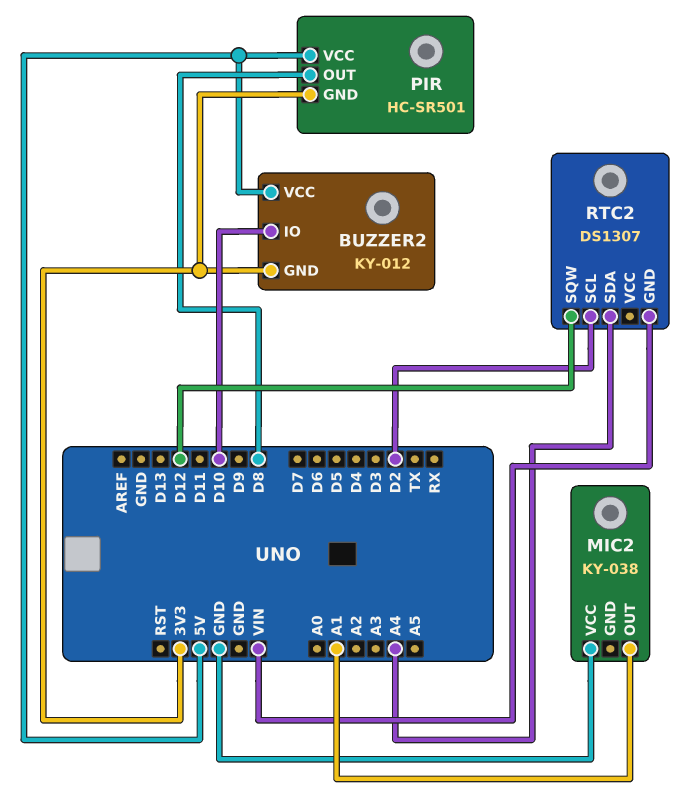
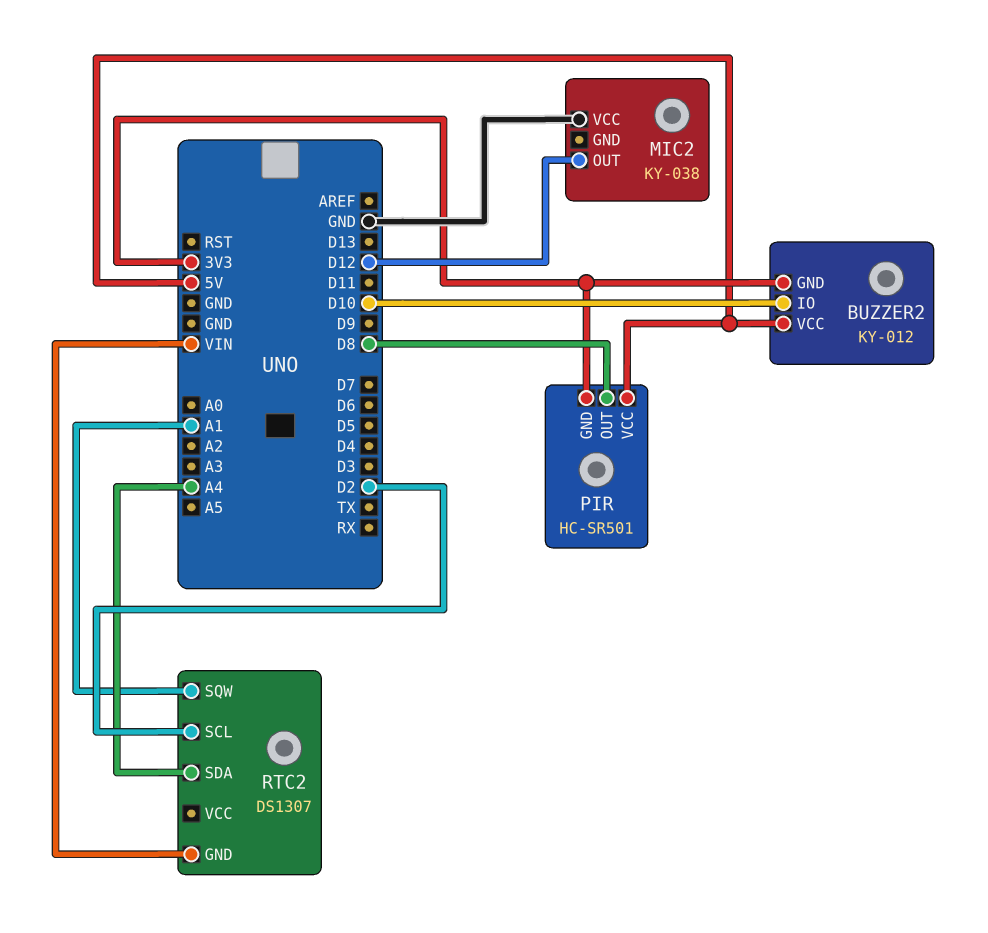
MIC2 pin OUT: A1 -> D12
RTC2 pin SQW: D12 -> A1

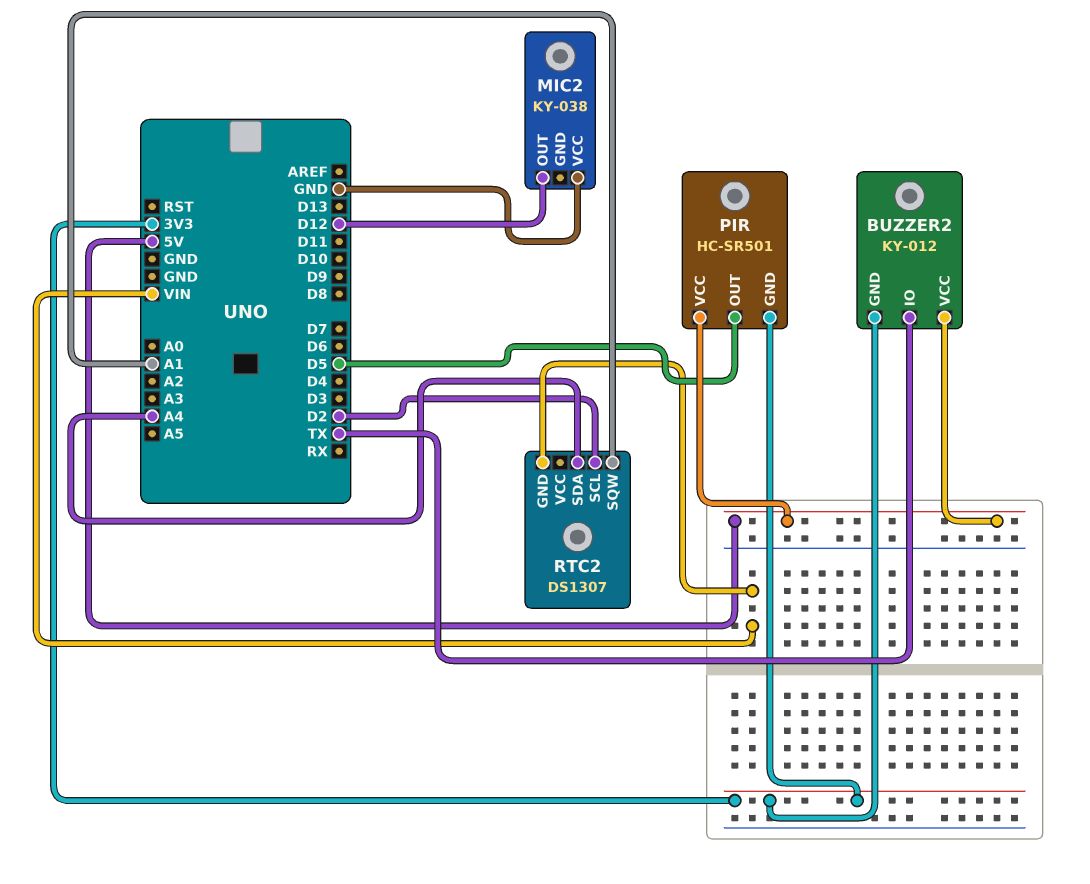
BUZZER2 pin IO: D10 -> TX
PIR pin OUT: D8 -> D5

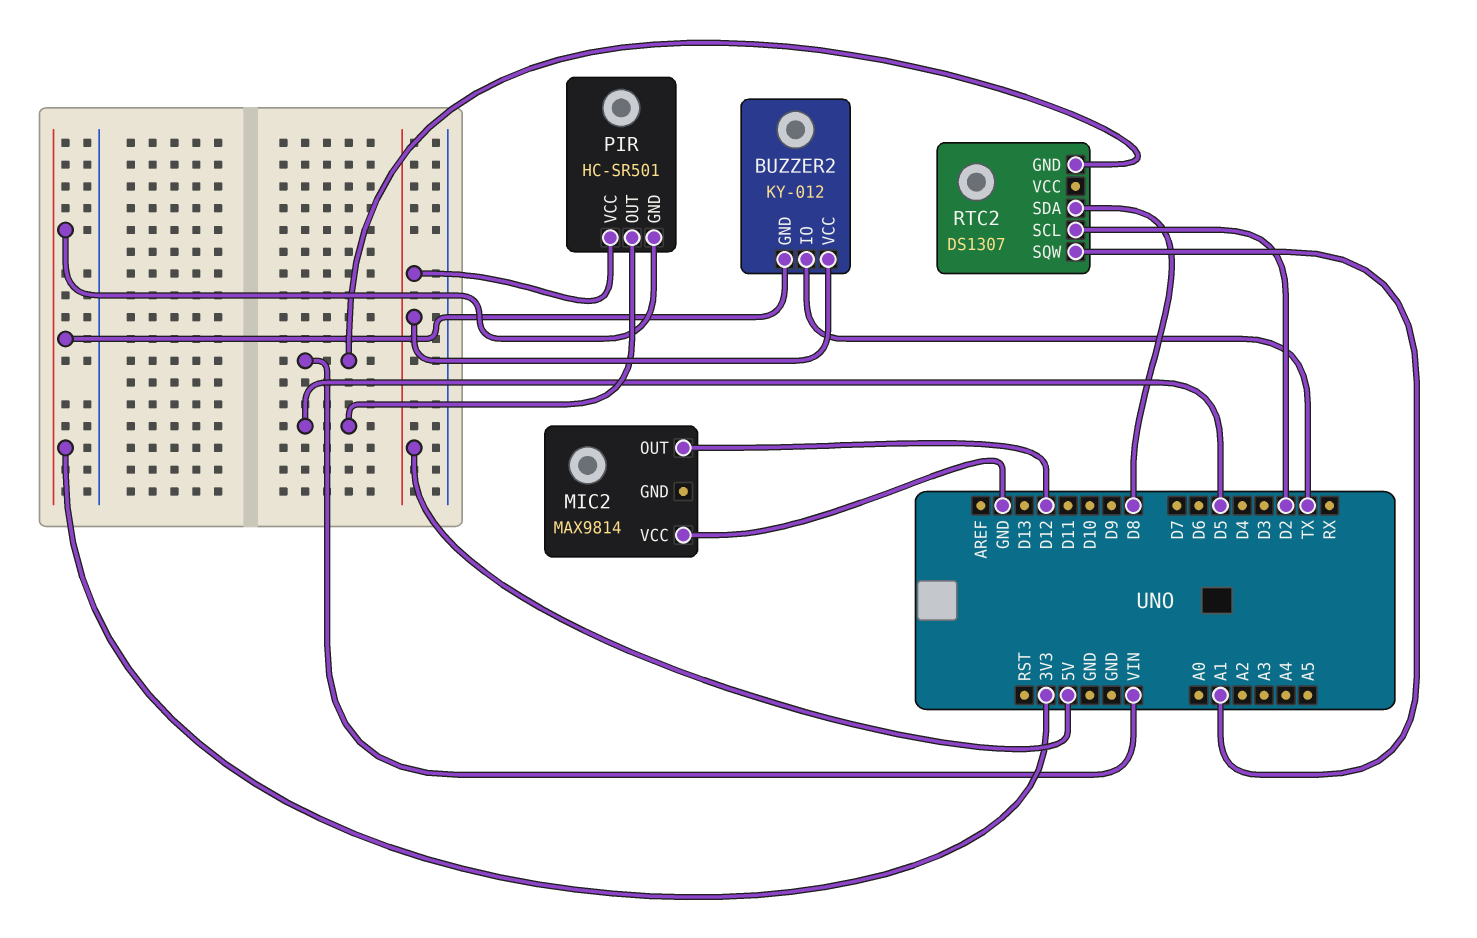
MIC2: KY-038 -> MAX9814
RTC2 pin SDA: A4 -> D8

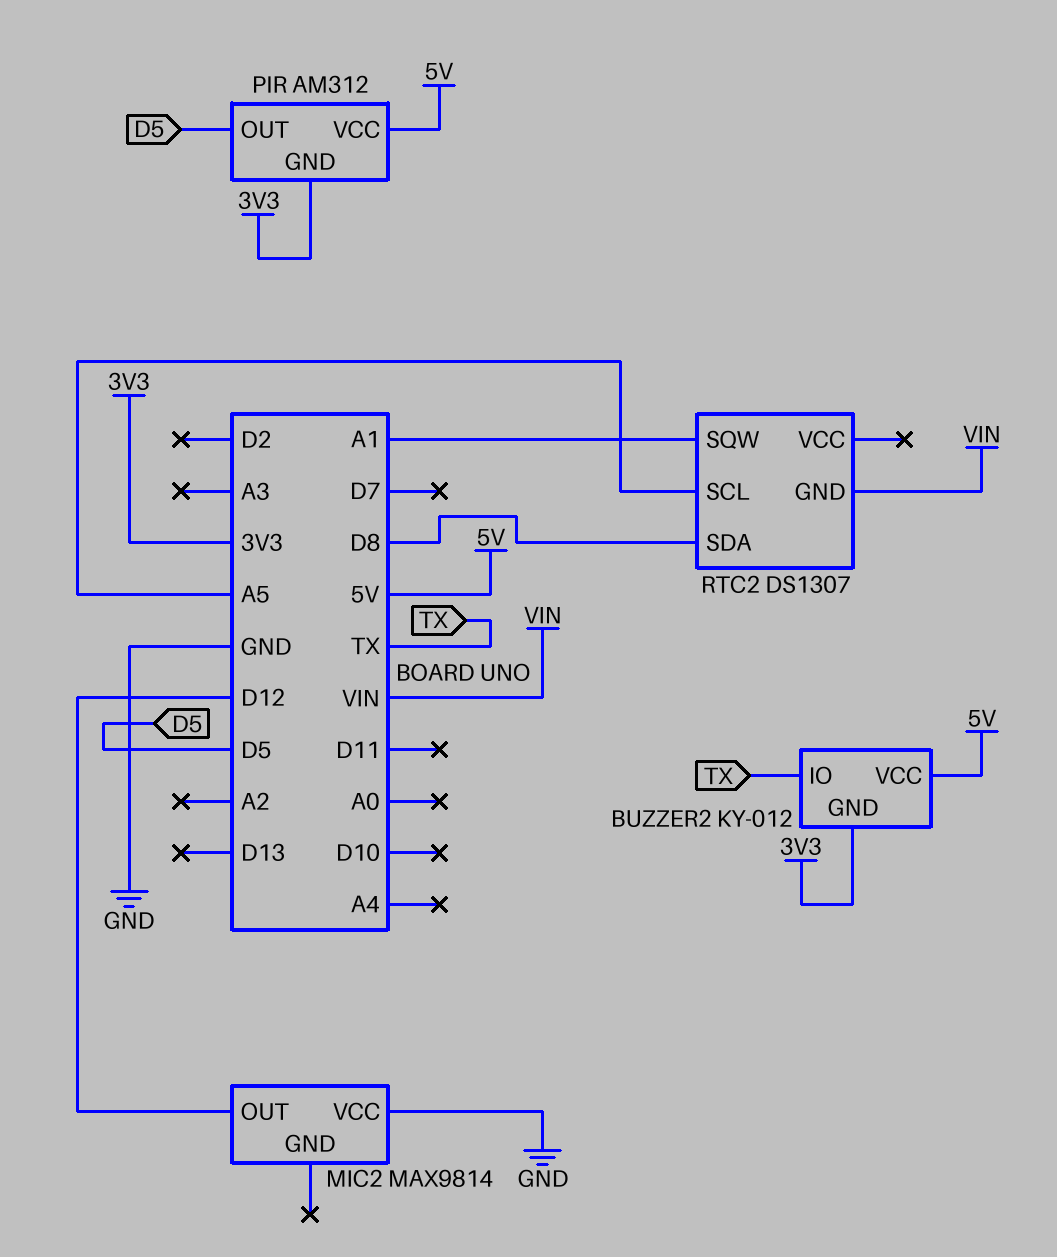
PIR: HC-SR501 -> AM312
RTC2 pin SCL: D2 -> A5

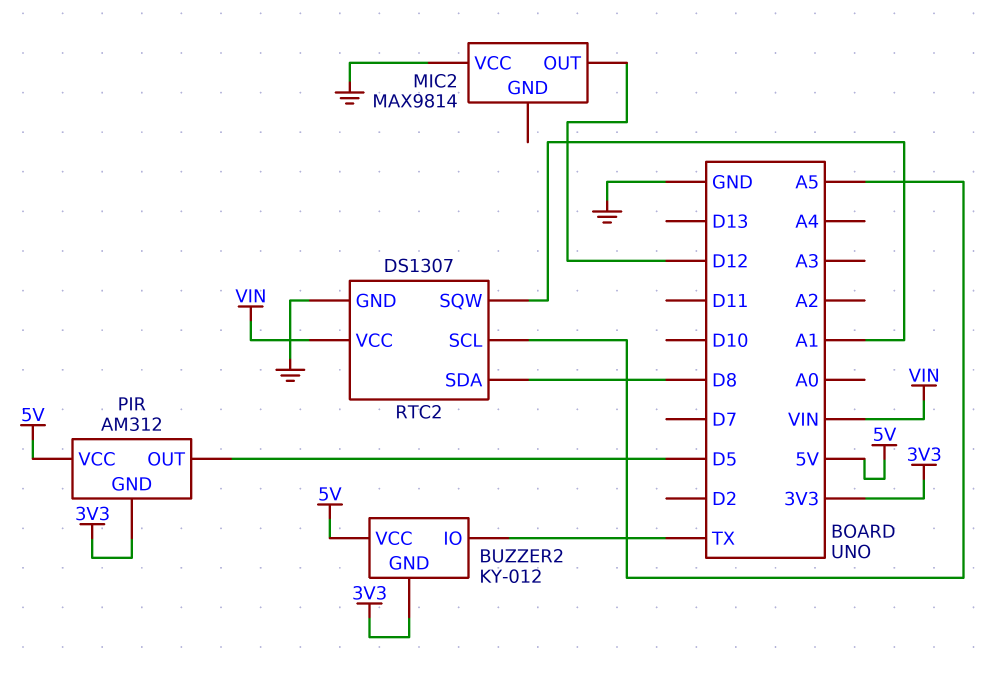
RTC2 pin GND: VIN -> GND
RTC2 pin VCC: none -> VIN

